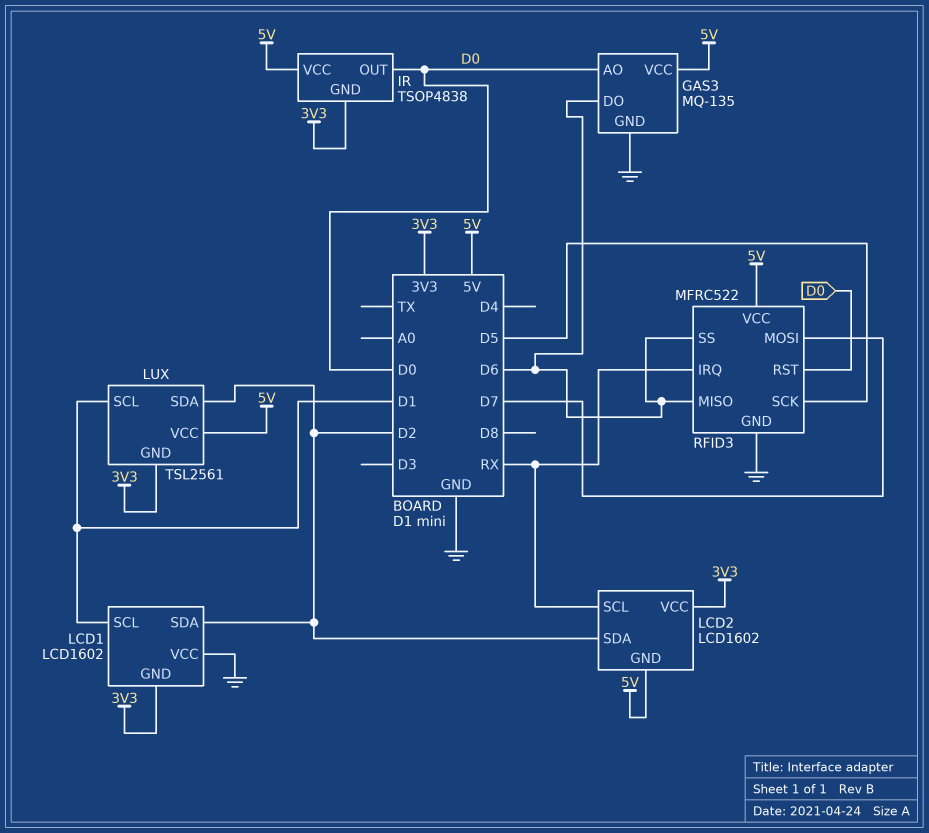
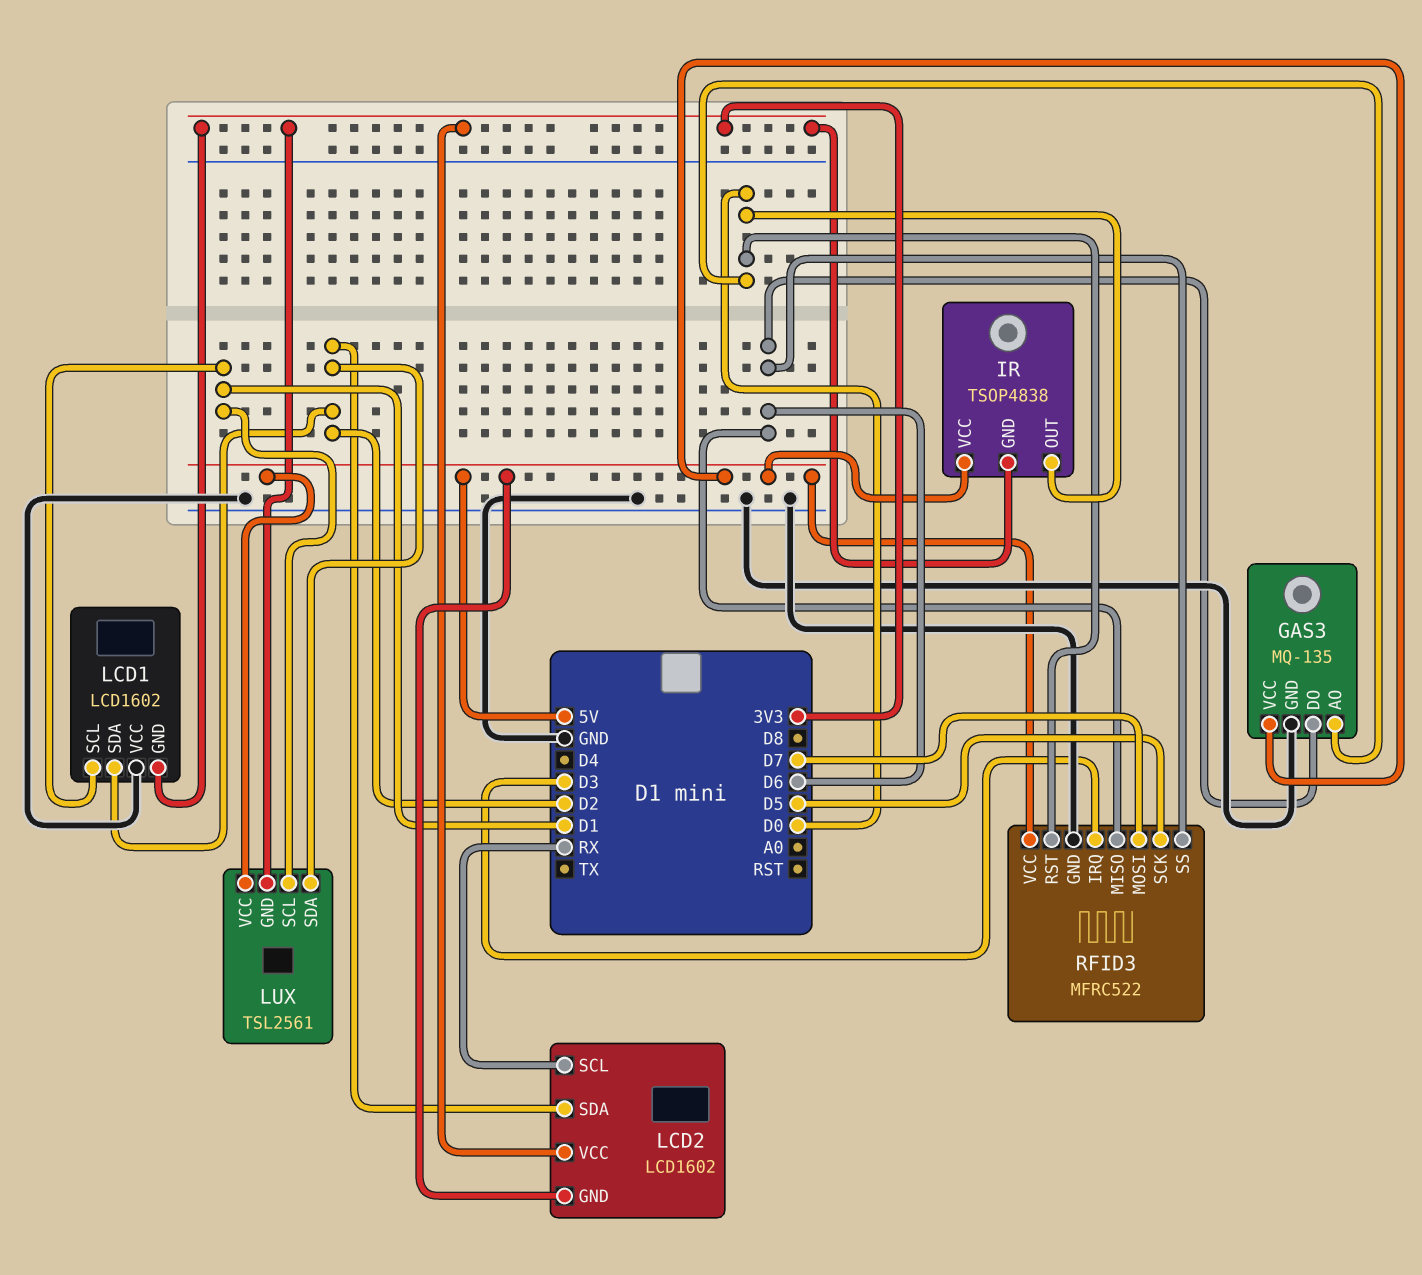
RFID3 pin IRQ: RX -> D3

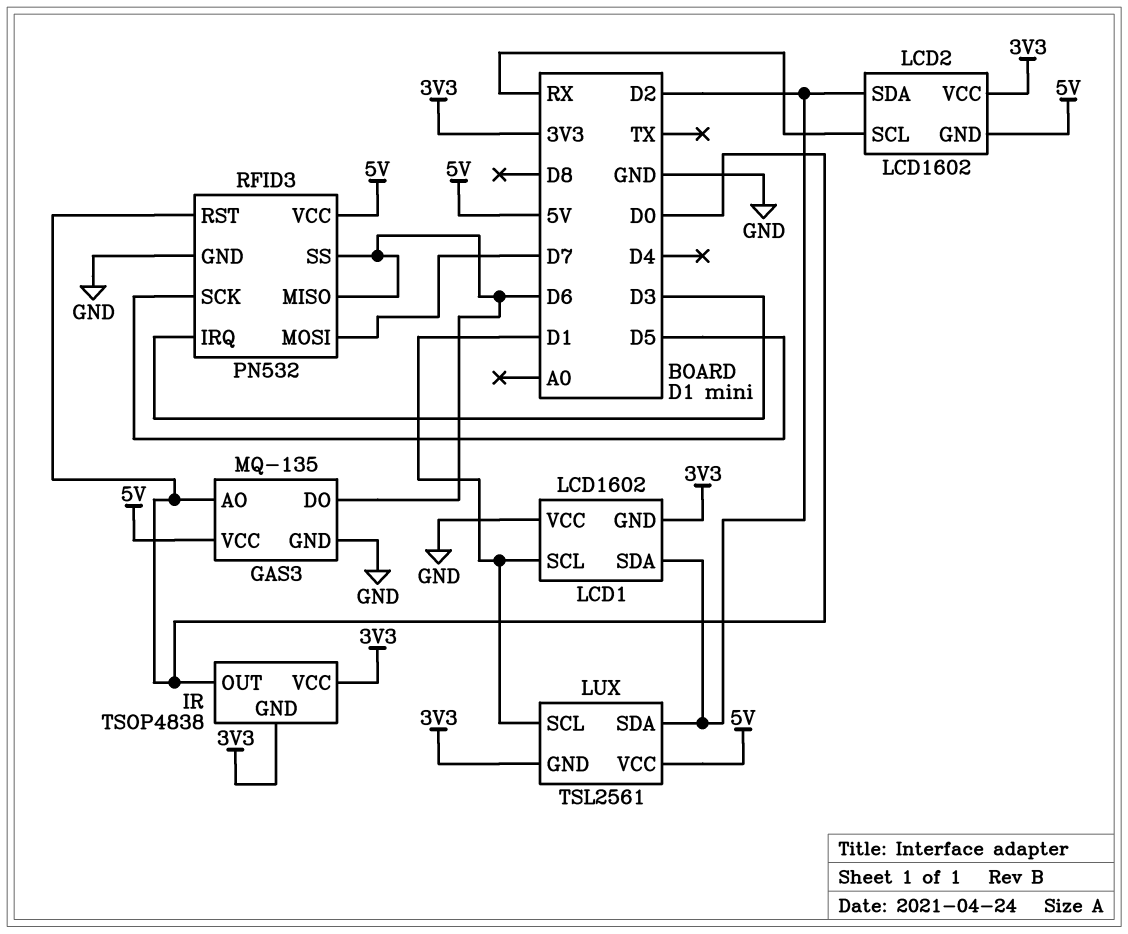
IR pin VCC: 5V -> 3V3
RFID3: MFRC522 -> PN532

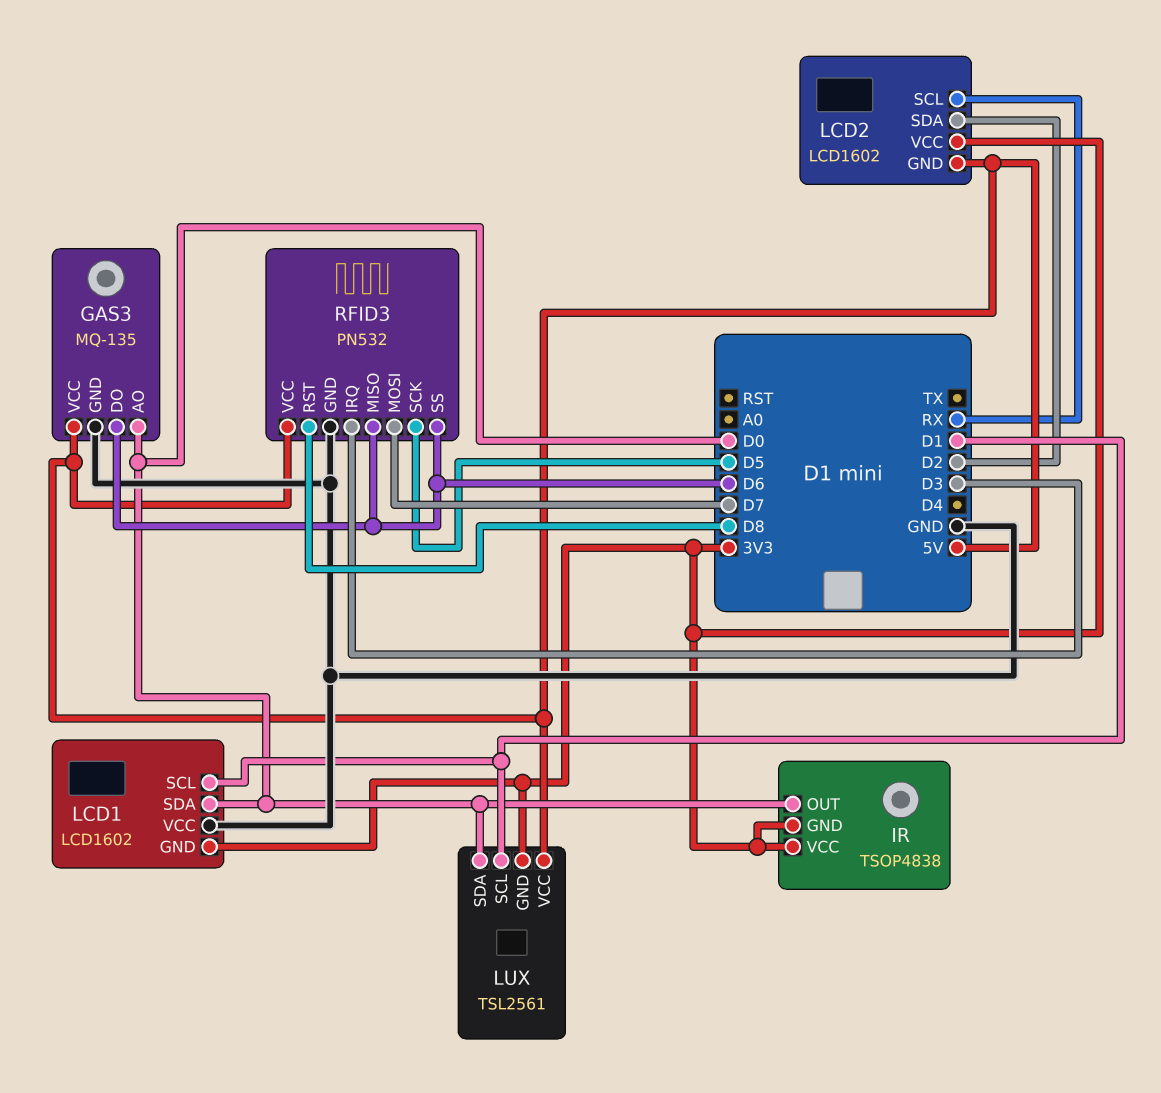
LCD1 pin SDA: D2 -> D0
LUX pin SDA: D2 -> D0
RFID3 pin RST: D0 -> D8

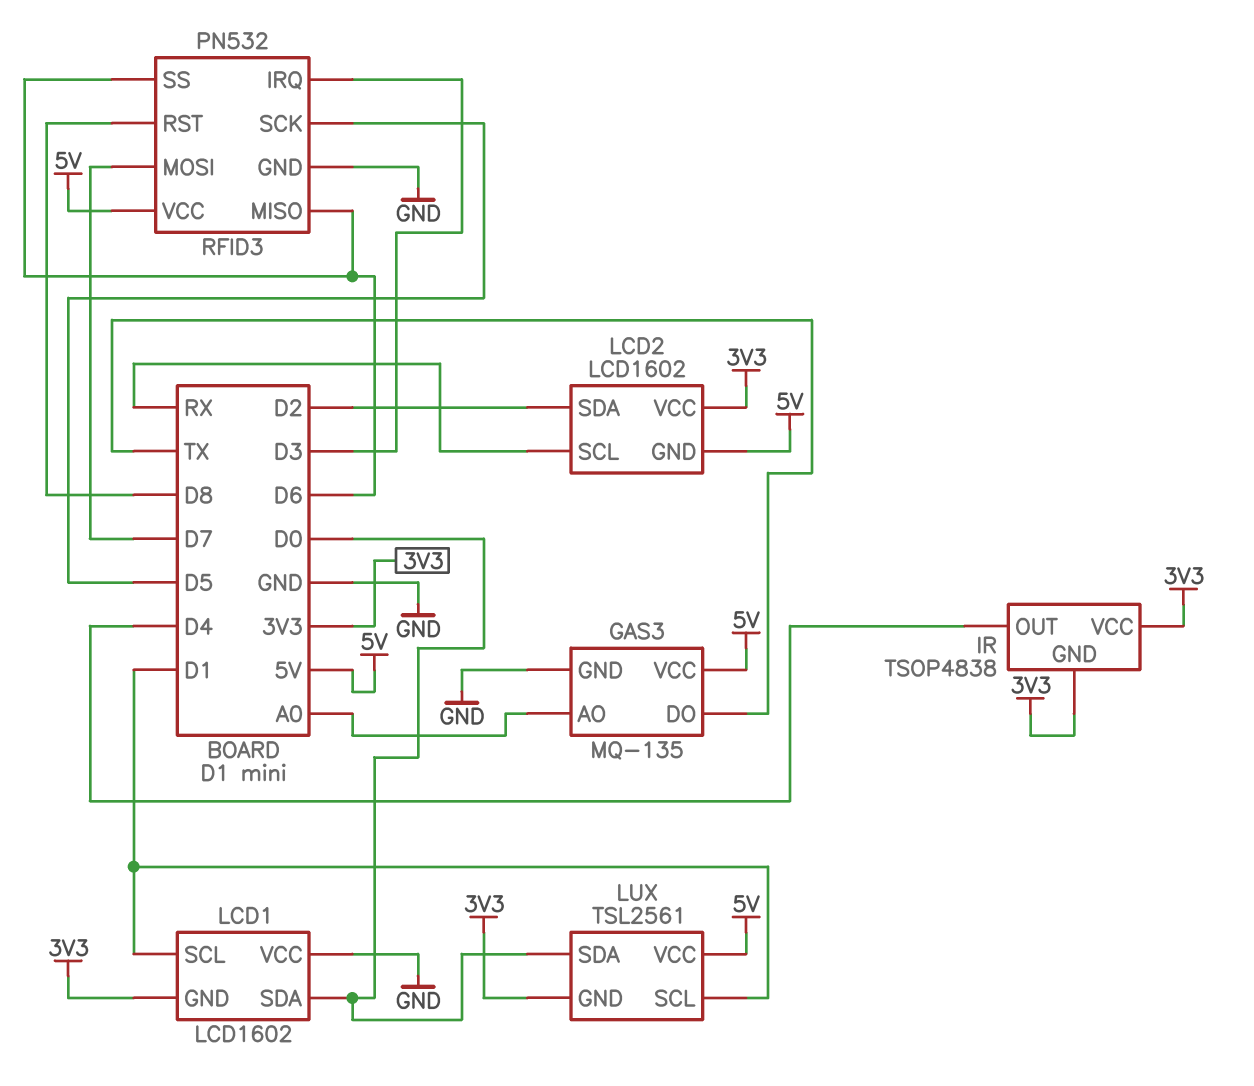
GAS3 pin AO: D0 -> A0
GAS3 pin DO: D6 -> TX
IR pin OUT: D0 -> D4

